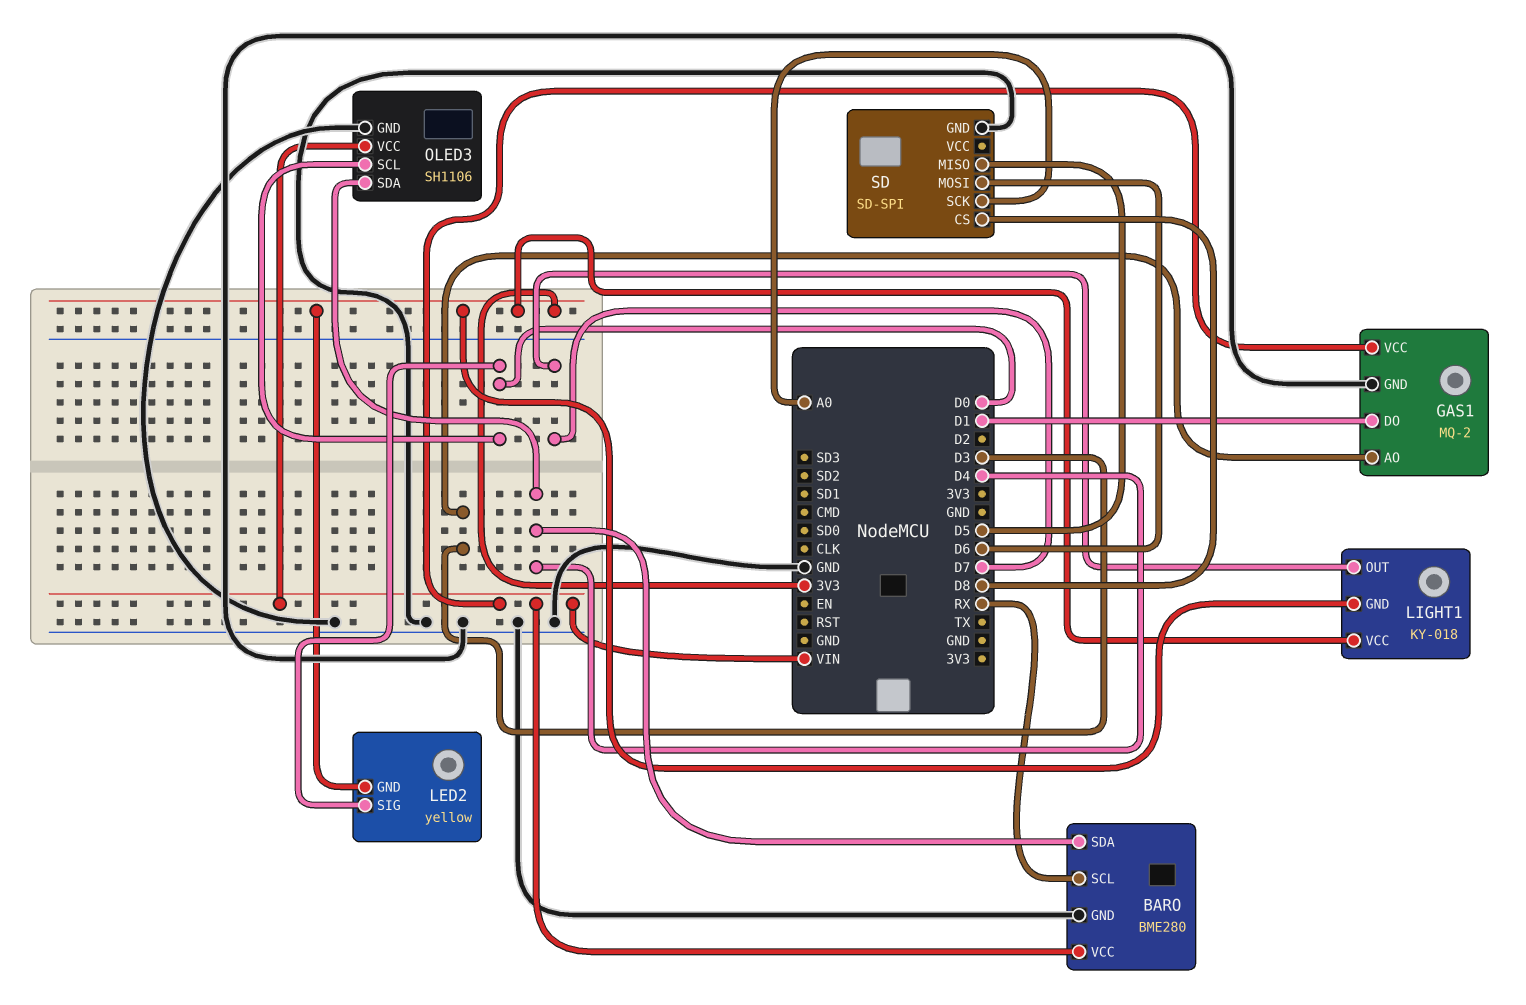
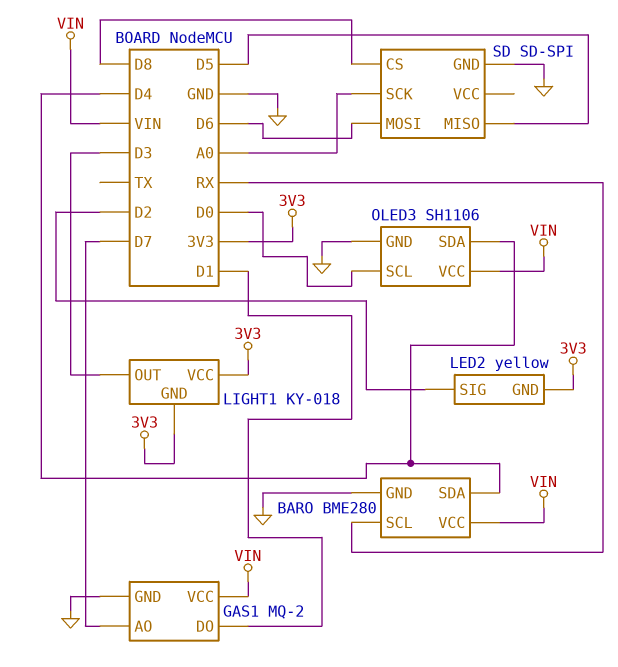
GAS1 pin AO: D3 -> D7
LED2 pin SIG: D0 -> D2
LIGHT1 pin OUT: D7 -> D3

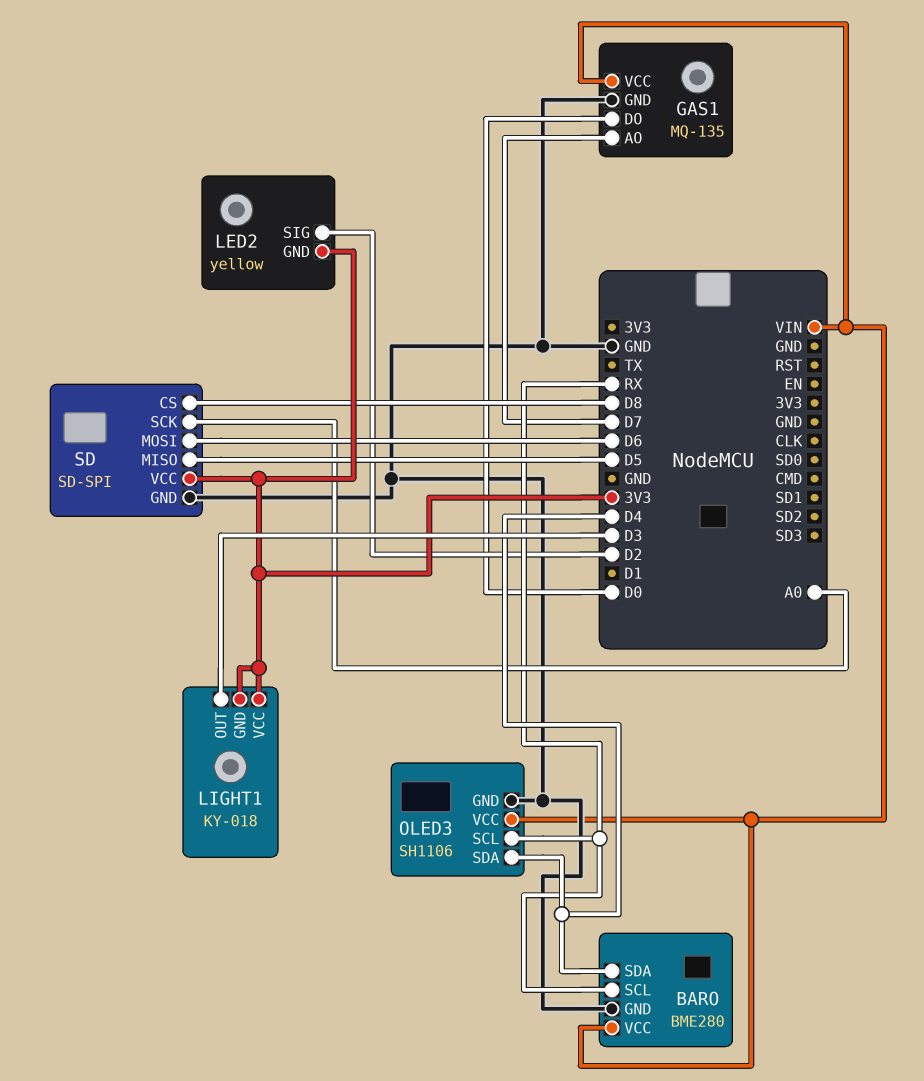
GAS1: MQ-2 -> MQ-135
GAS1 pin DO: D1 -> D0
OLED3 pin SCL: D0 -> RX
SD pin VCC: none -> 3V3

